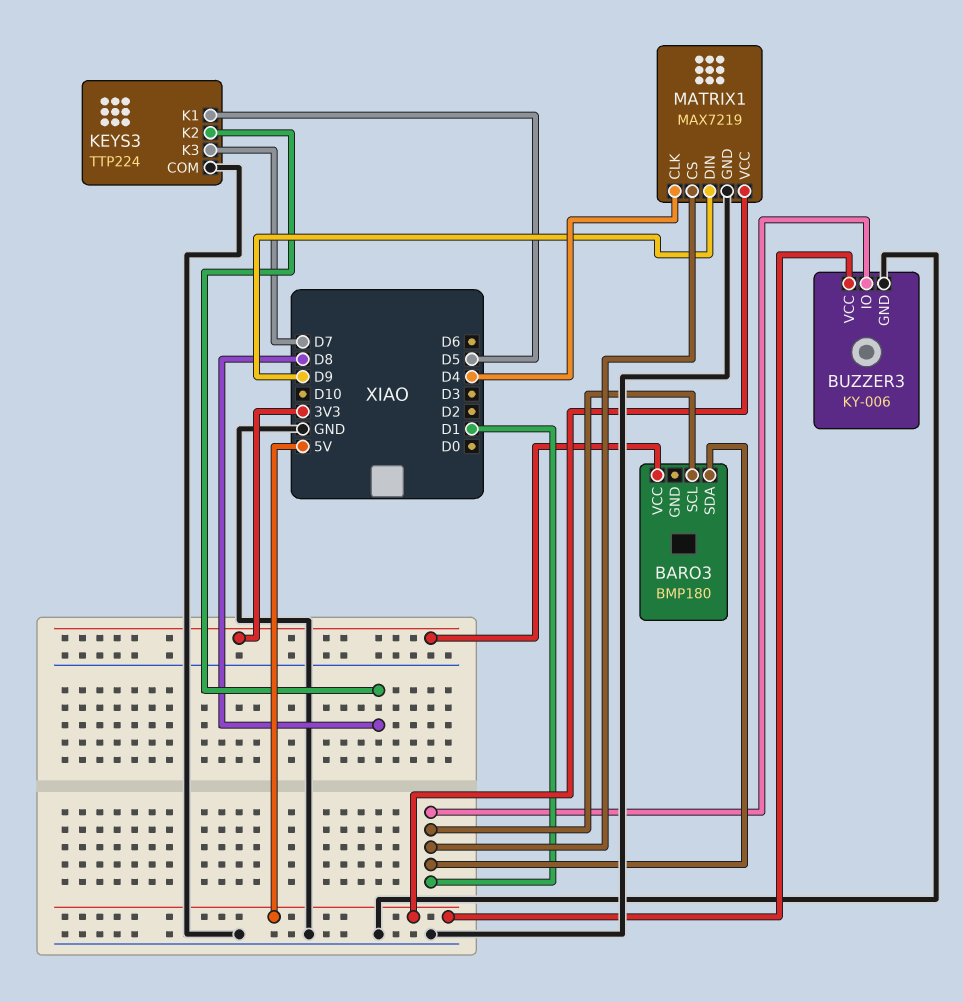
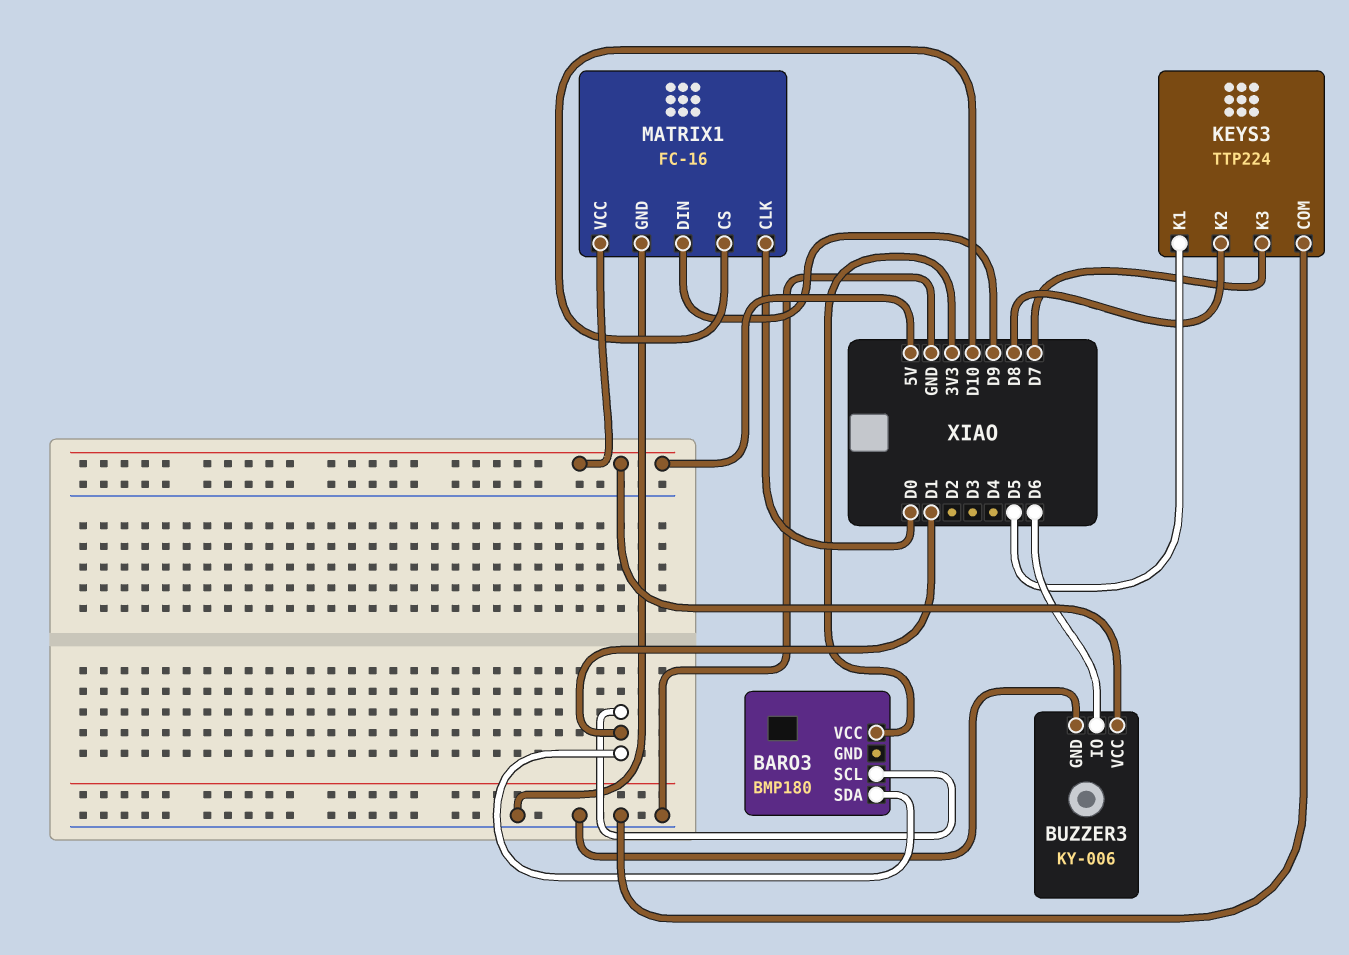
BUZZER3 pin IO: D1 -> D6
MATRIX1: MAX7219 -> FC-16
MATRIX1 pin CLK: D4 -> D0
MATRIX1 pin CS: D1 -> D10

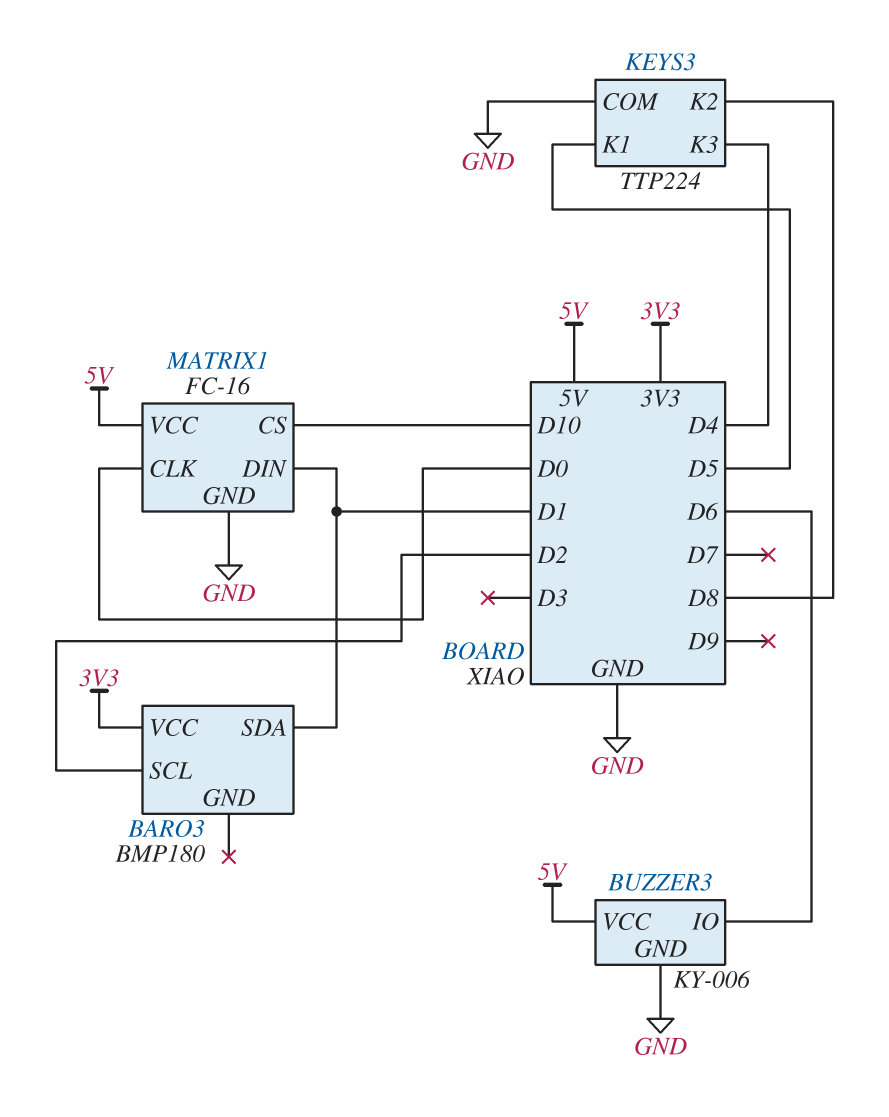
BARO3 pin SCL: D1 -> D2
KEYS3 pin K3: D7 -> D4
MATRIX1 pin DIN: D9 -> D1

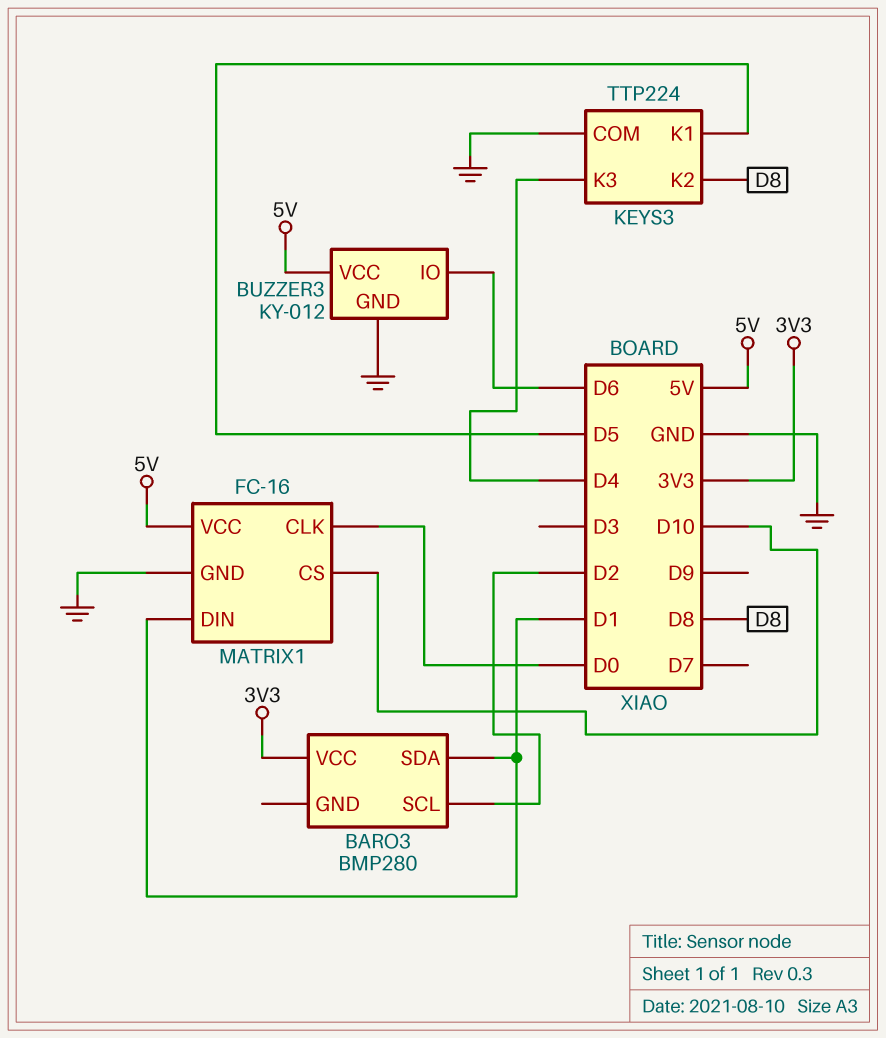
BARO3: BMP180 -> BMP280
BUZZER3: KY-006 -> KY-012

